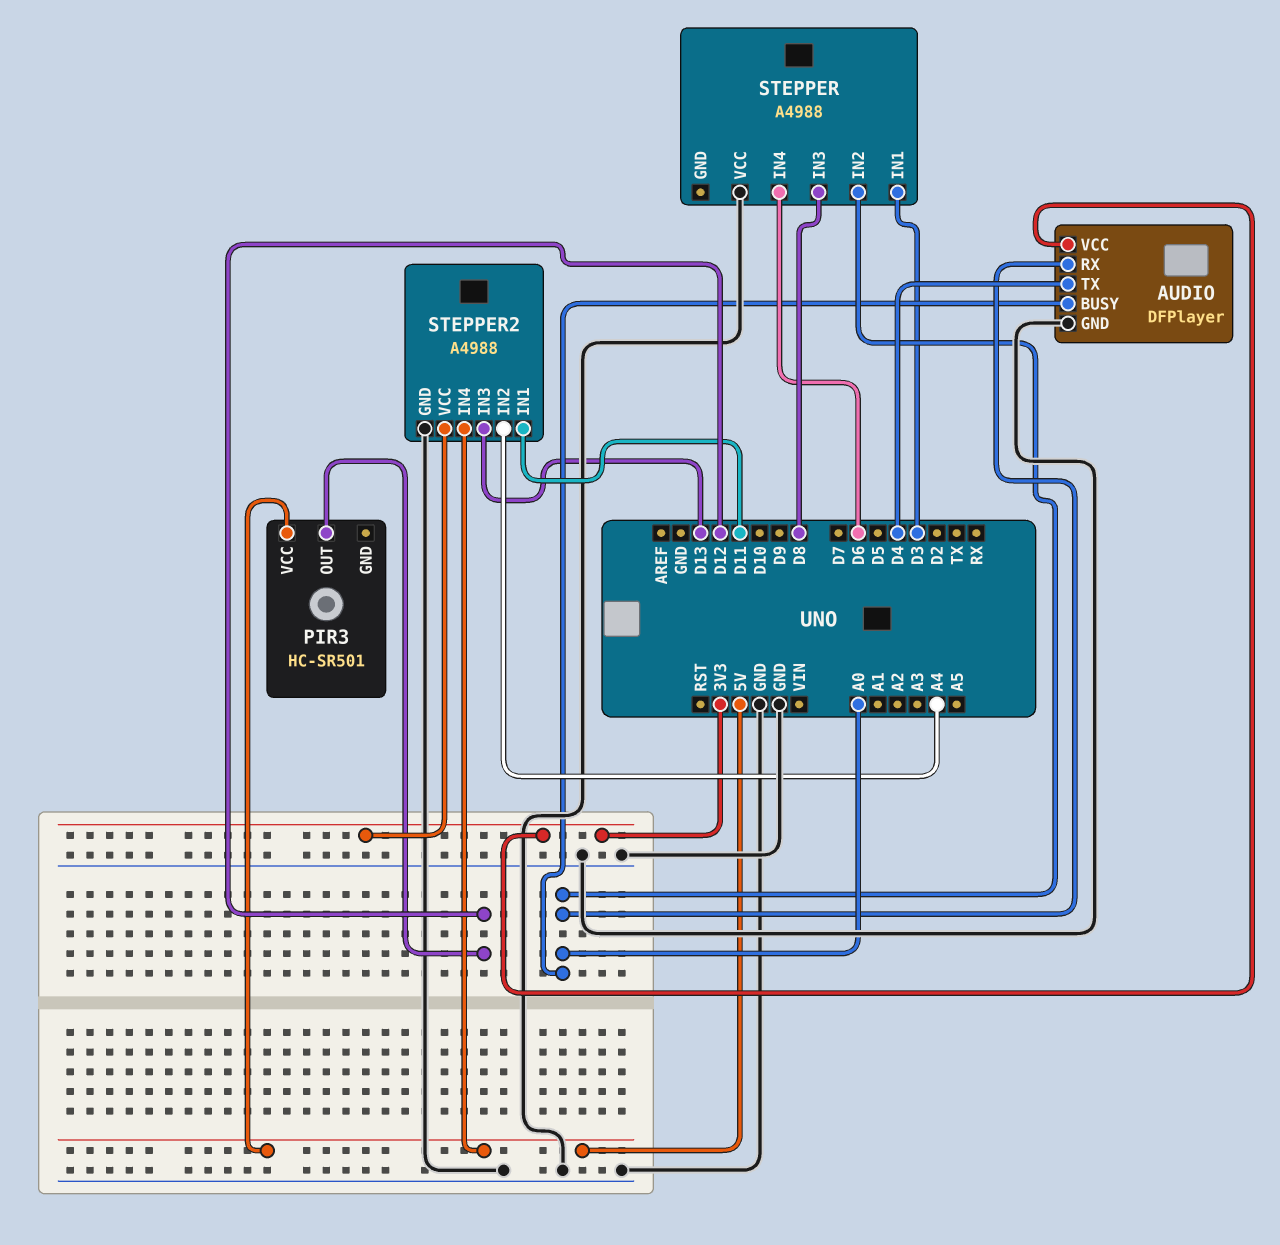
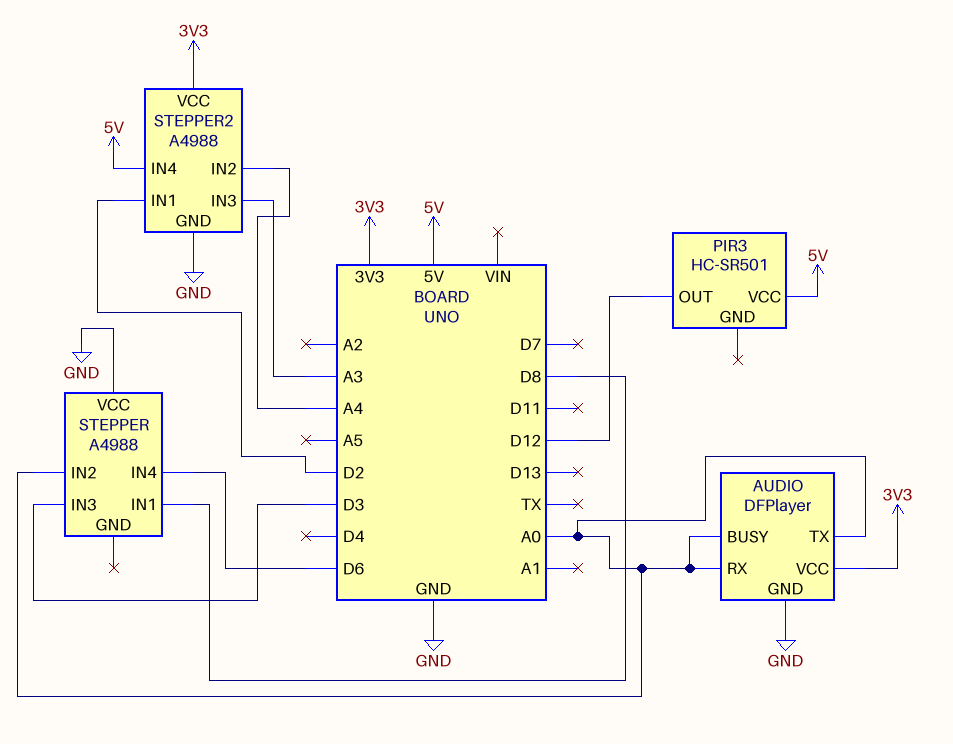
AUDIO pin TX: D4 -> A0
STEPPER pin IN1: D3 -> D8
STEPPER pin IN3: D8 -> D3
STEPPER2 pin IN1: D11 -> D2
STEPPER2 pin IN3: D13 -> A3

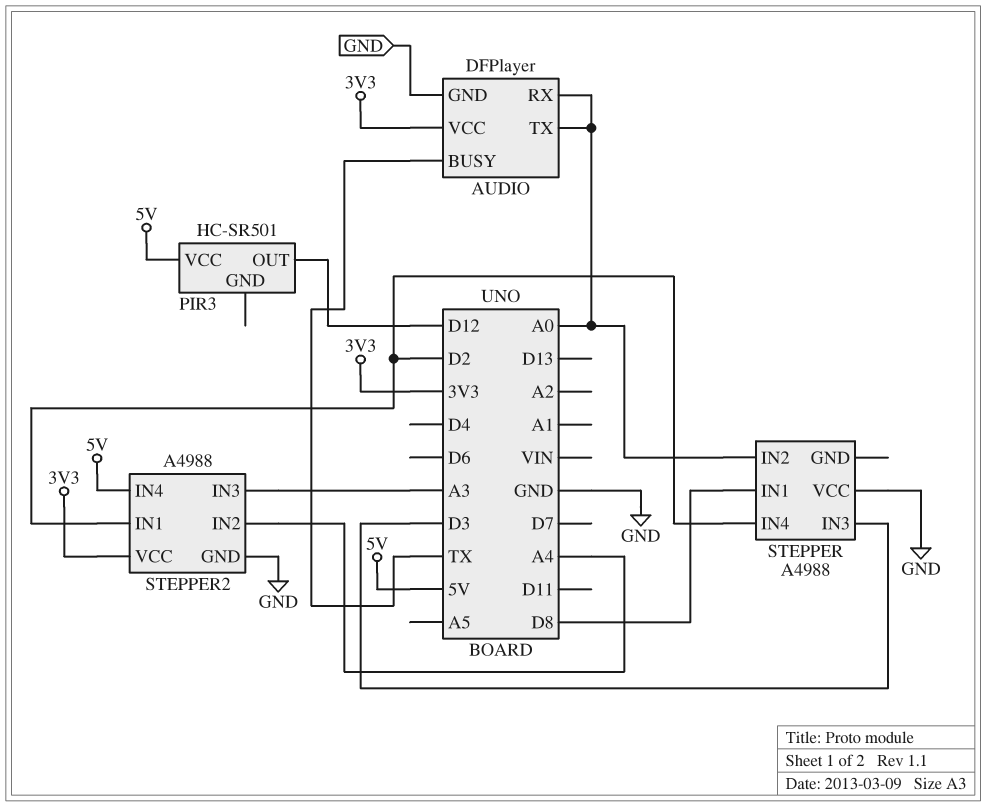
AUDIO pin BUSY: A0 -> TX
STEPPER pin IN4: D6 -> D2

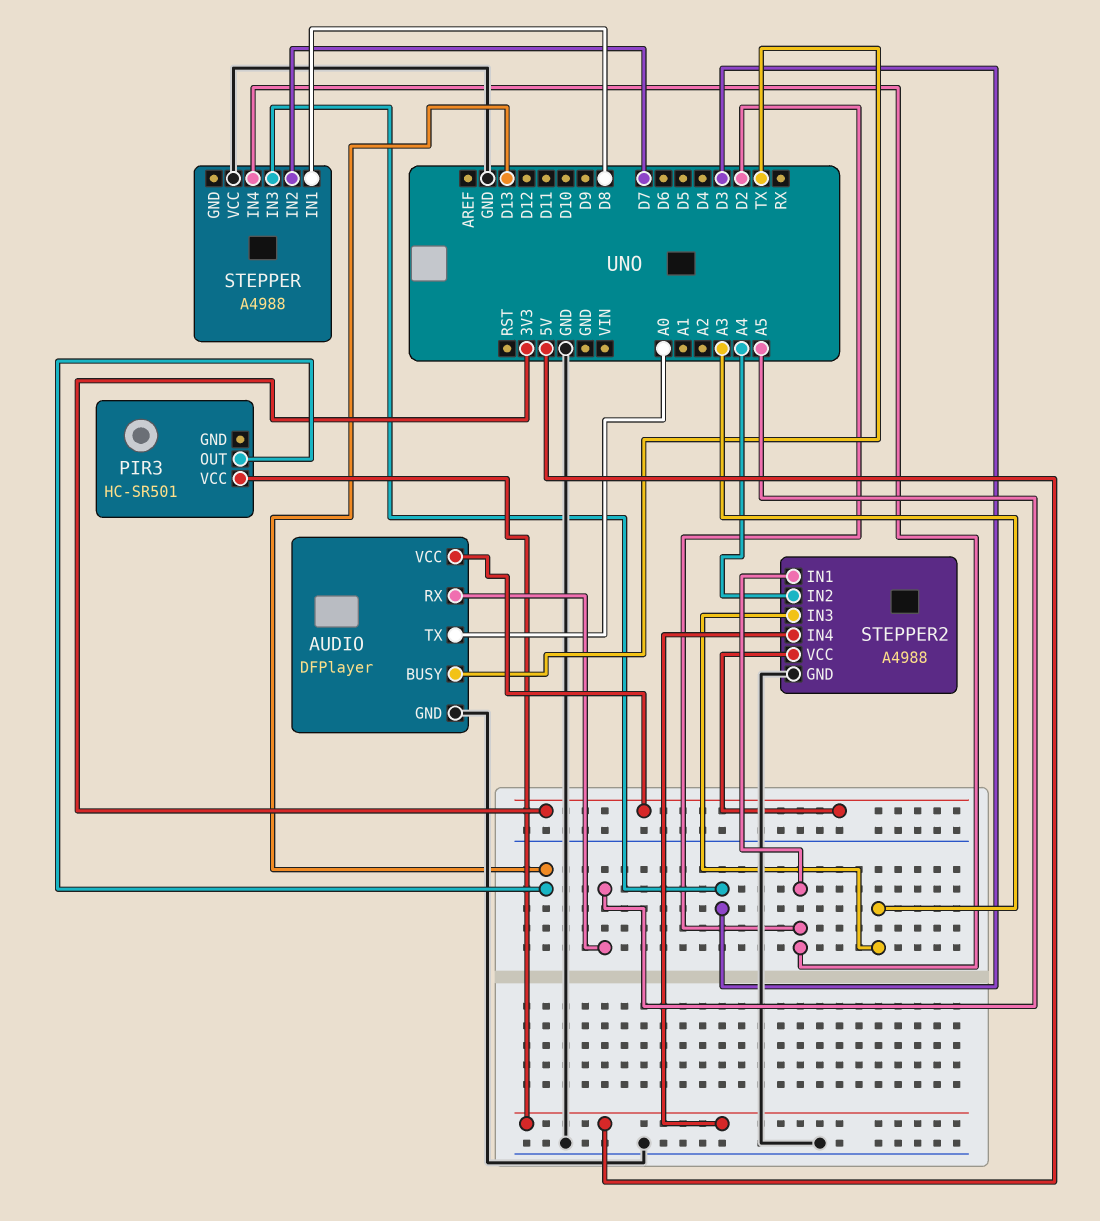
AUDIO pin RX: A0 -> A5
PIR3 pin OUT: D12 -> D13
STEPPER pin IN2: A0 -> D7

